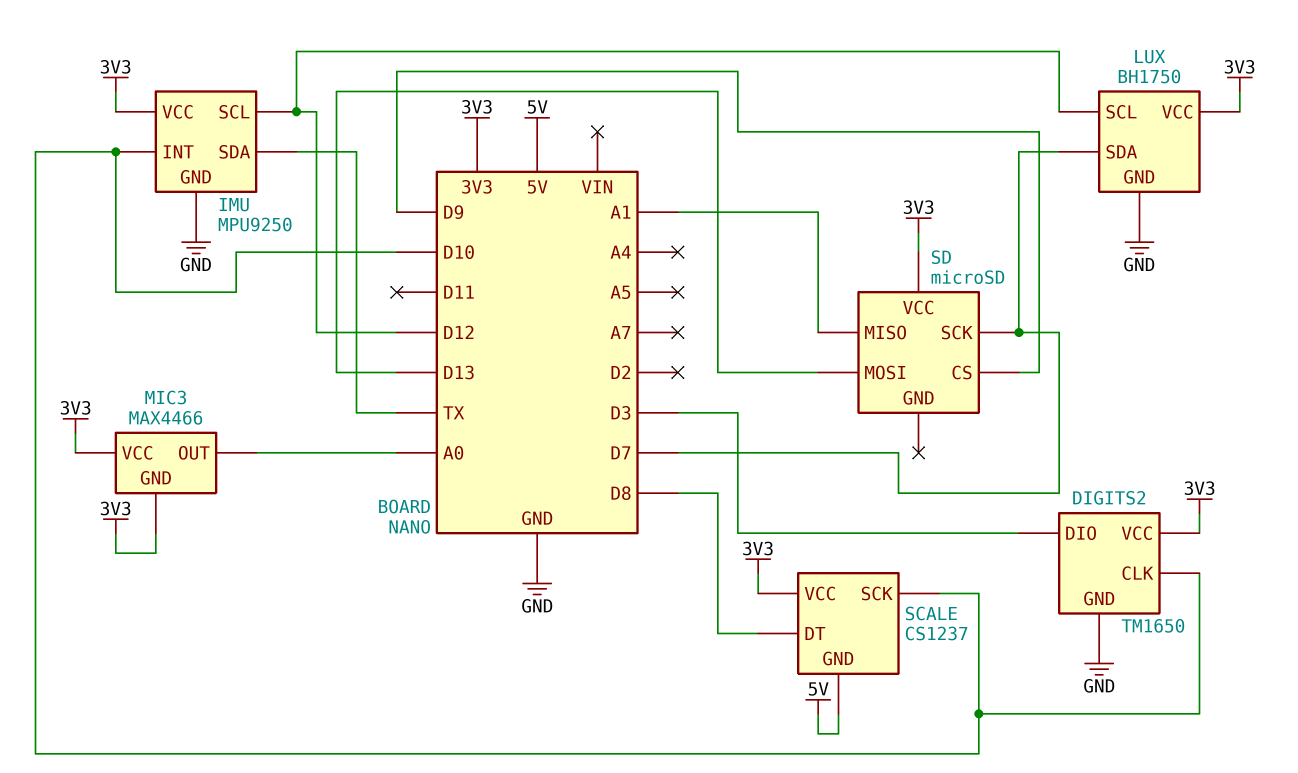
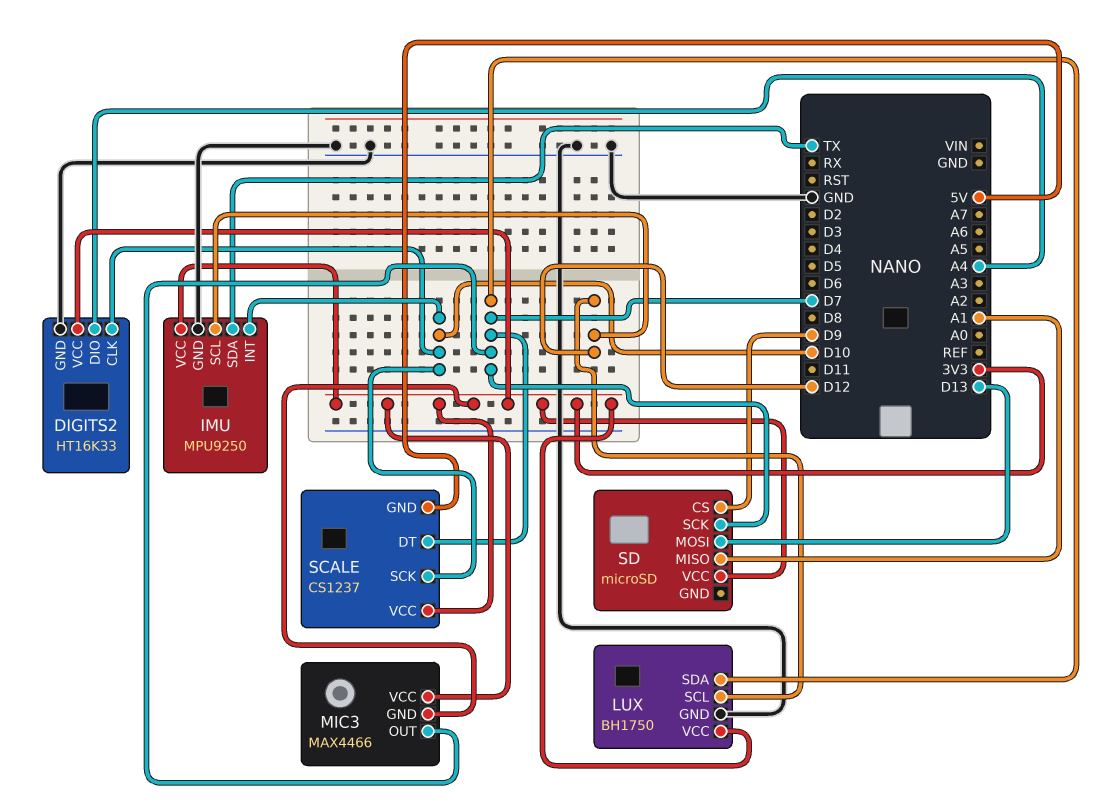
DIGITS2: TM1650 -> HT16K33
DIGITS2 pin DIO: D3 -> A4
MIC3 pin OUT: A0 -> D7
SCALE pin DT: D8 -> D7

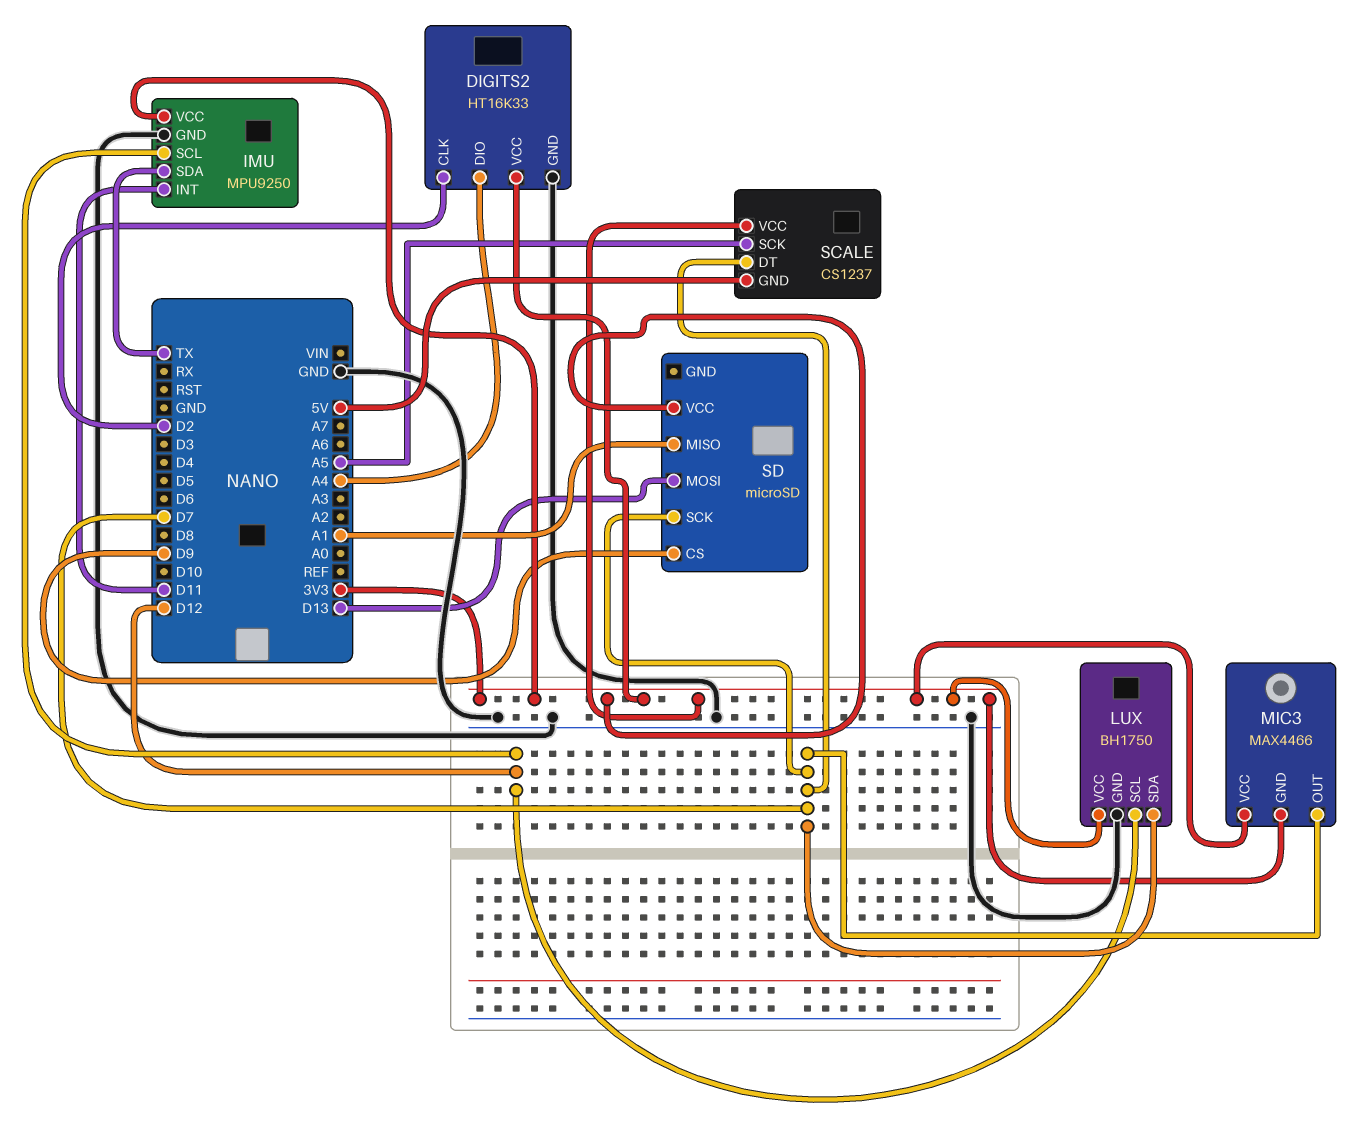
DIGITS2 pin CLK: D10 -> D2
IMU pin INT: D10 -> D11
SCALE pin SCK: D10 -> A5

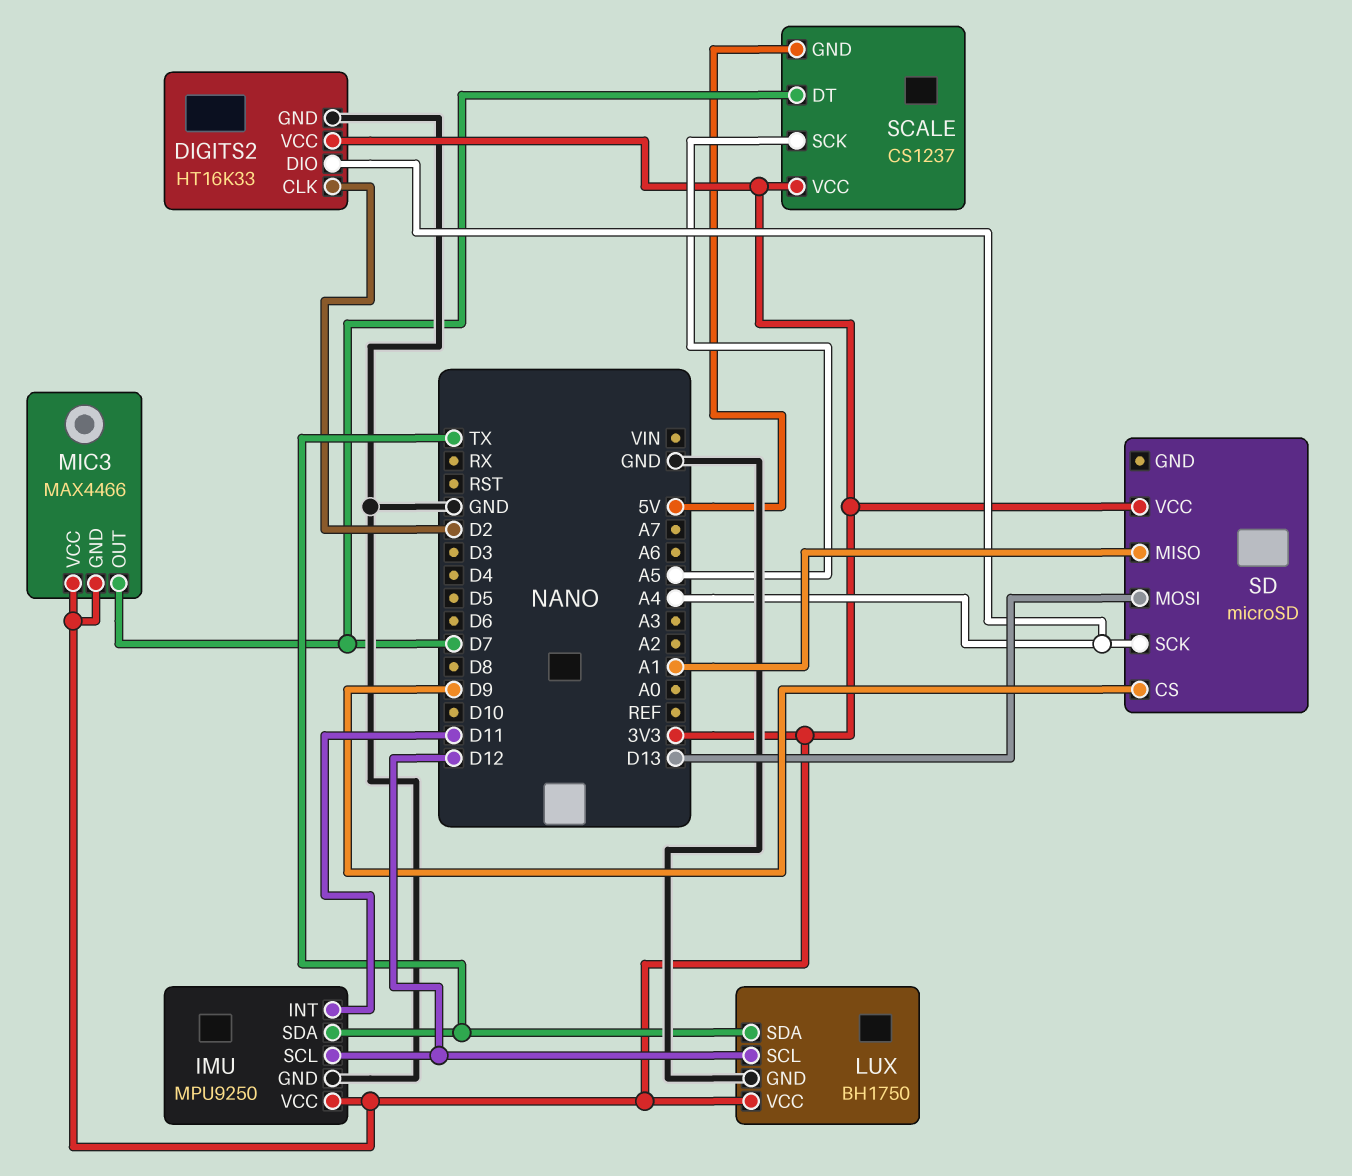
LUX pin SDA: D7 -> TX
SD pin SCK: D7 -> A4

